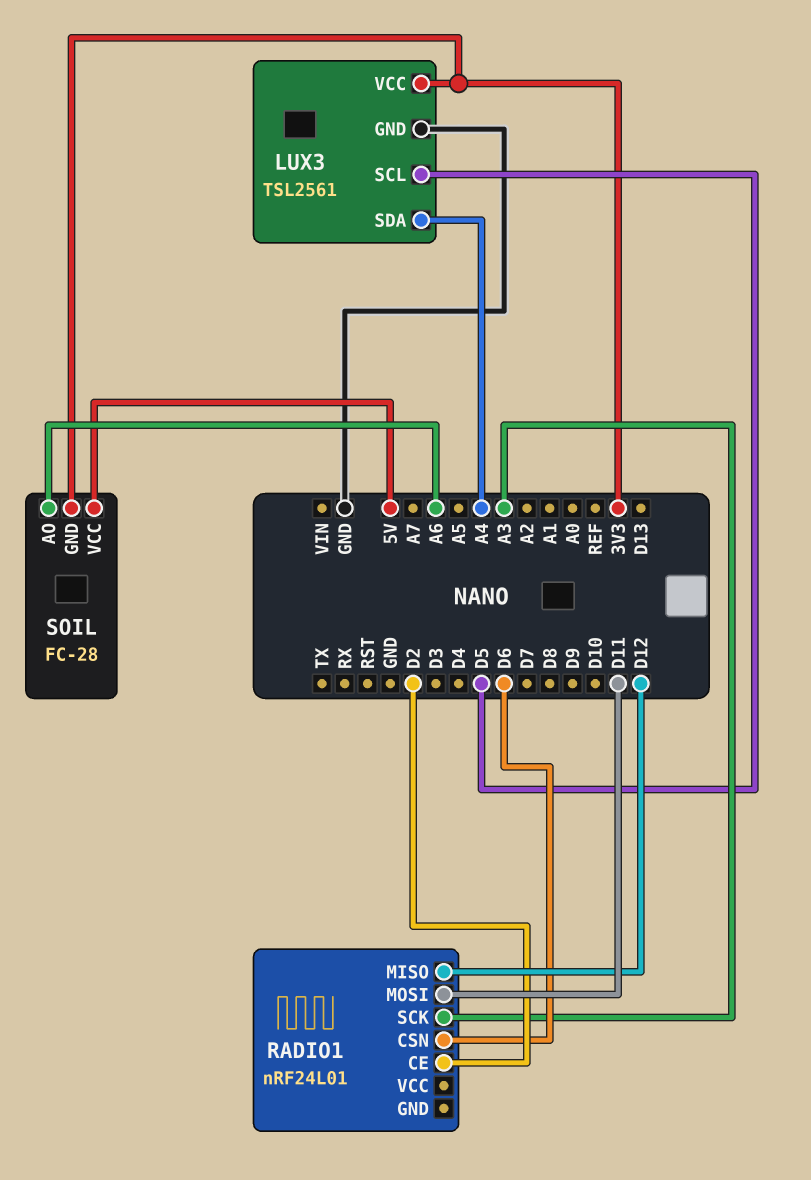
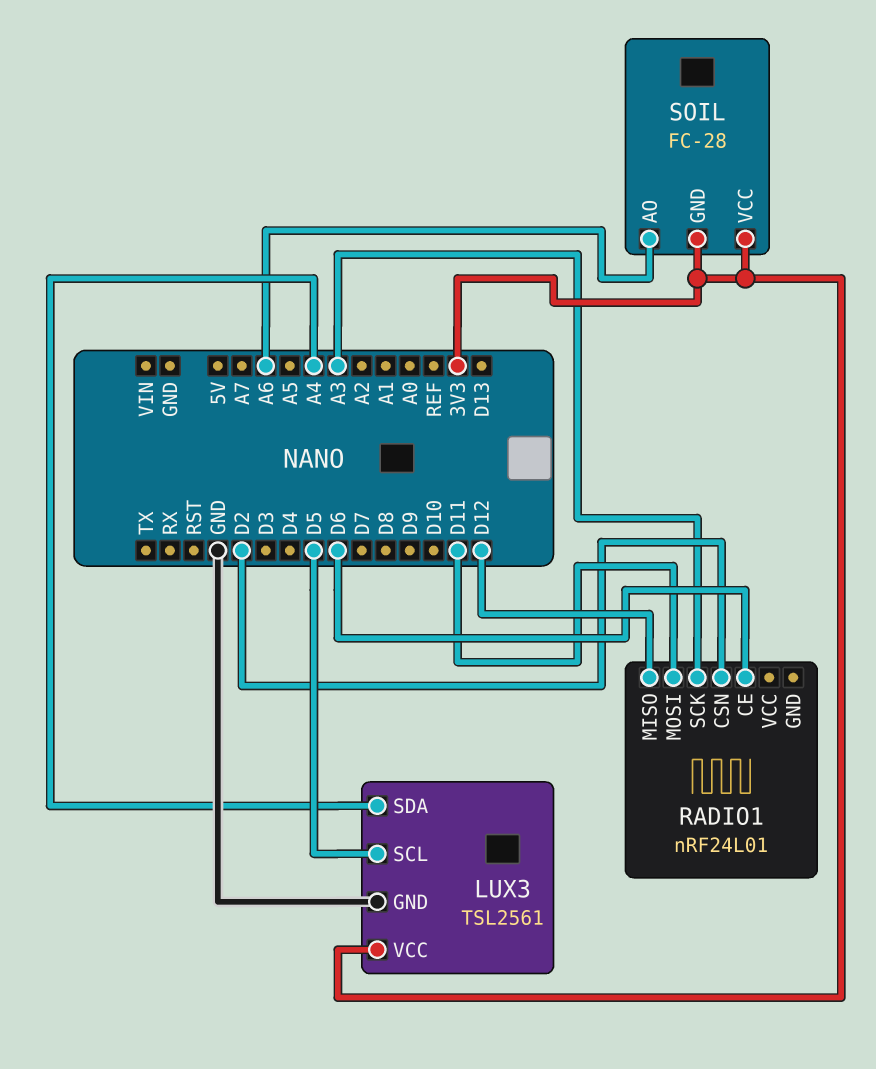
RADIO1 pin CE: D2 -> D6
RADIO1 pin CSN: D6 -> D2
SOIL pin VCC: 5V -> 3V3

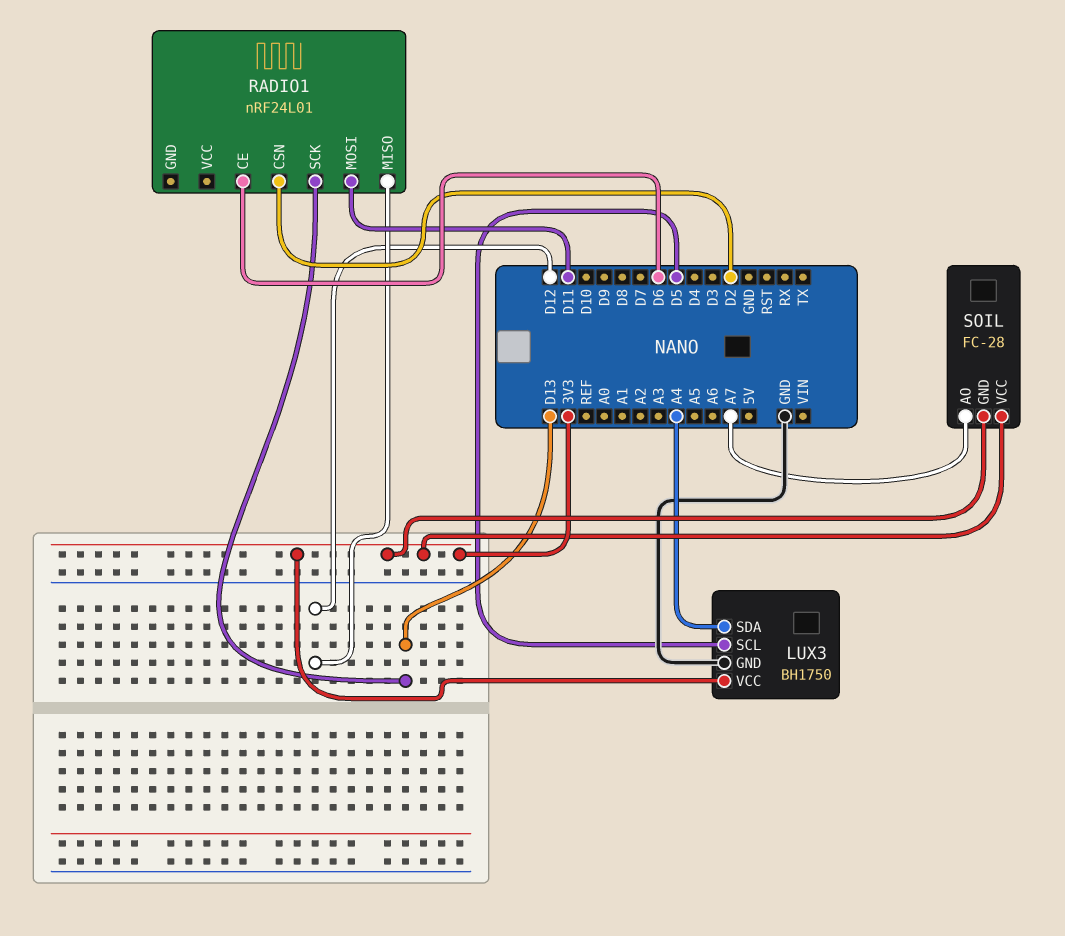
LUX3: TSL2561 -> BH1750
RADIO1 pin SCK: A3 -> D13
SOIL pin AO: A6 -> A7

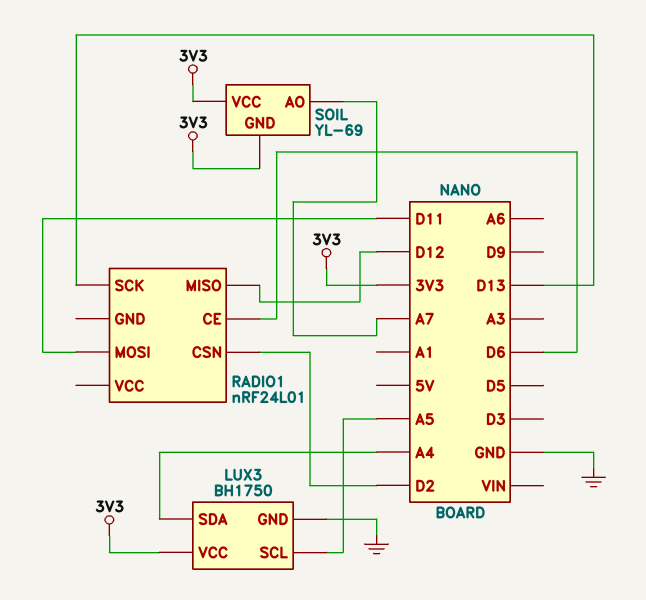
LUX3 pin SCL: D5 -> A5
SOIL: FC-28 -> YL-69

